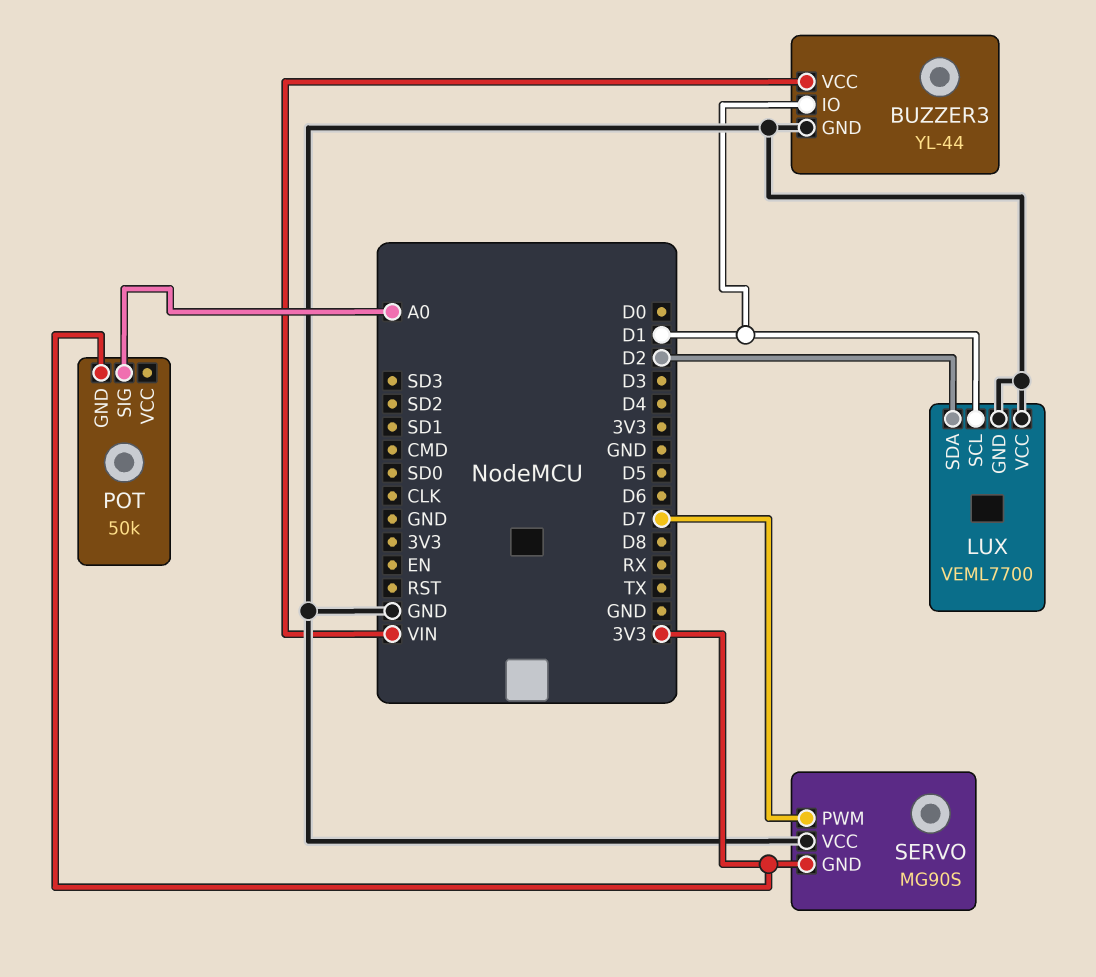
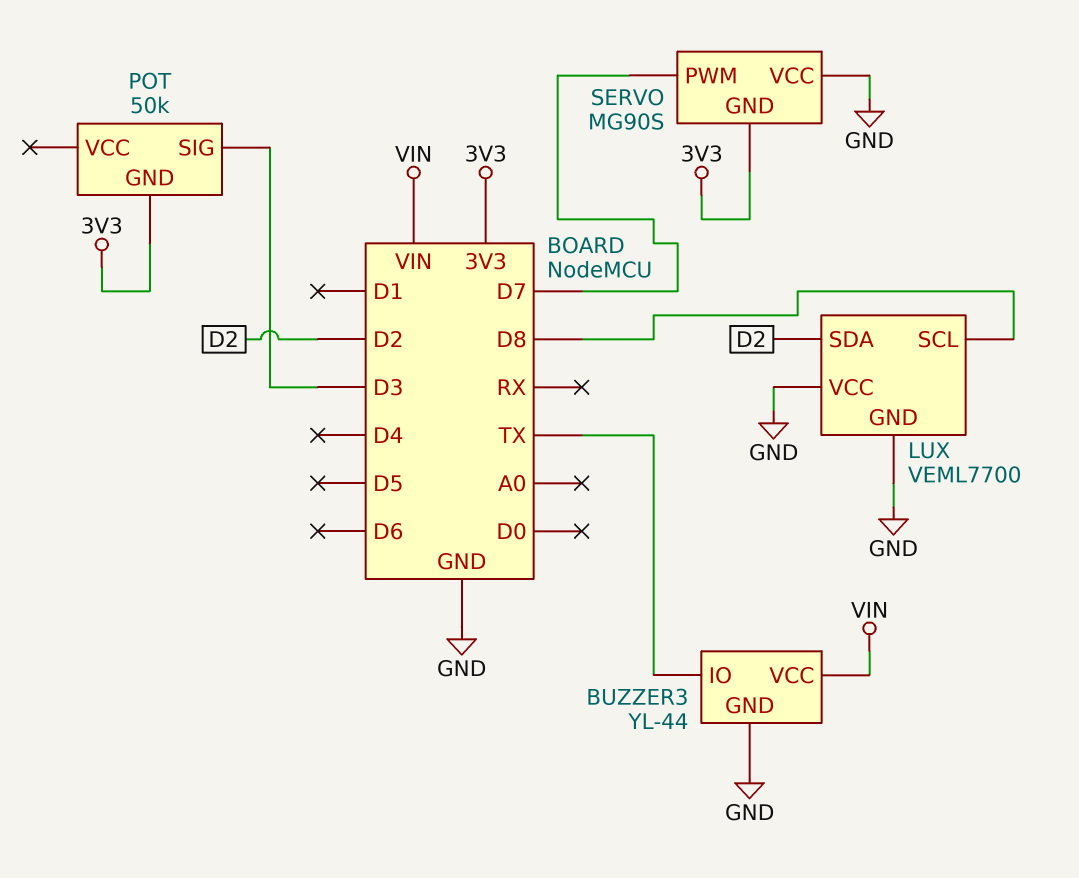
BUZZER3 pin IO: D1 -> TX
LUX pin SCL: D1 -> D8
POT pin SIG: A0 -> D3

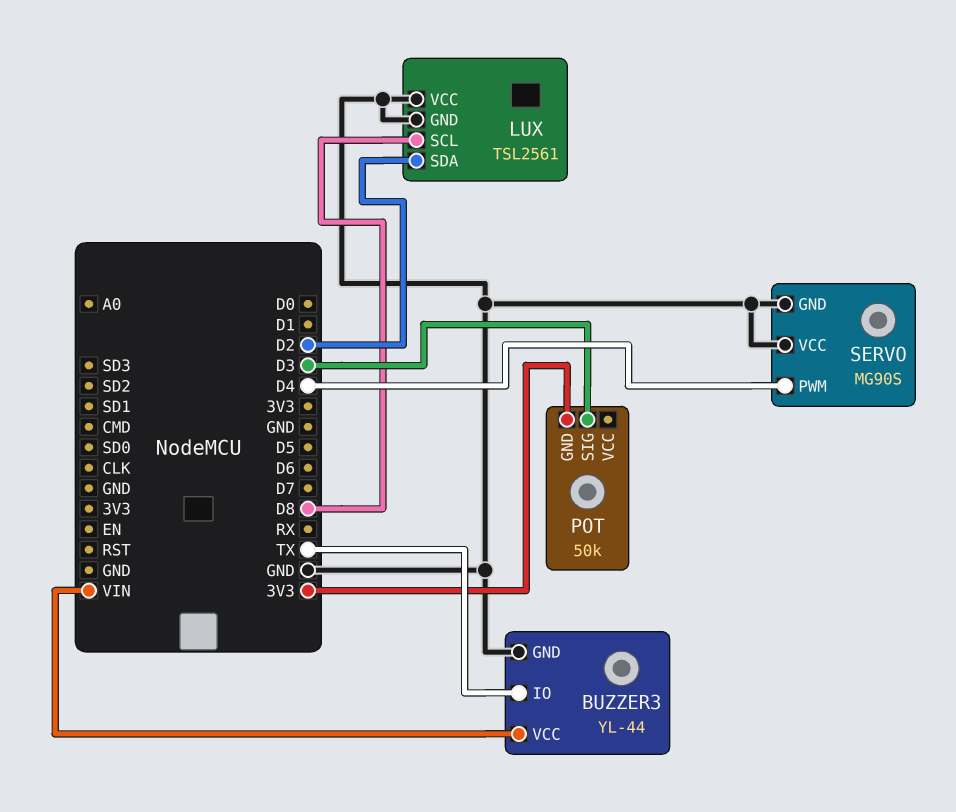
LUX: VEML7700 -> TSL2561
SERVO pin GND: 3V3 -> GND
SERVO pin PWM: D7 -> D4

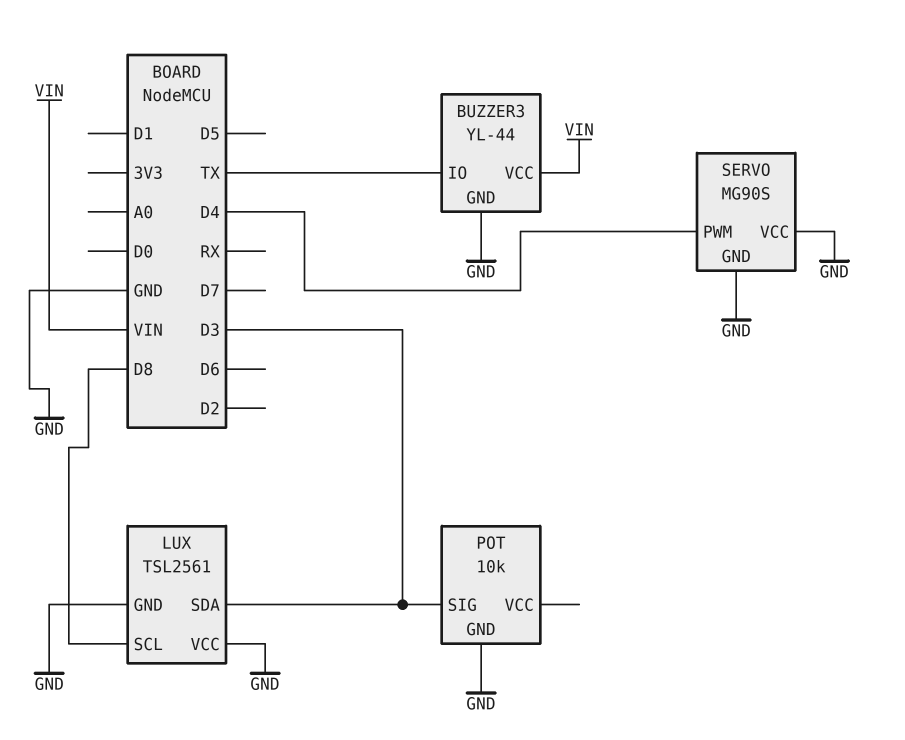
LUX pin SDA: D2 -> D3
POT: 50k -> 10k
POT pin GND: 3V3 -> GND

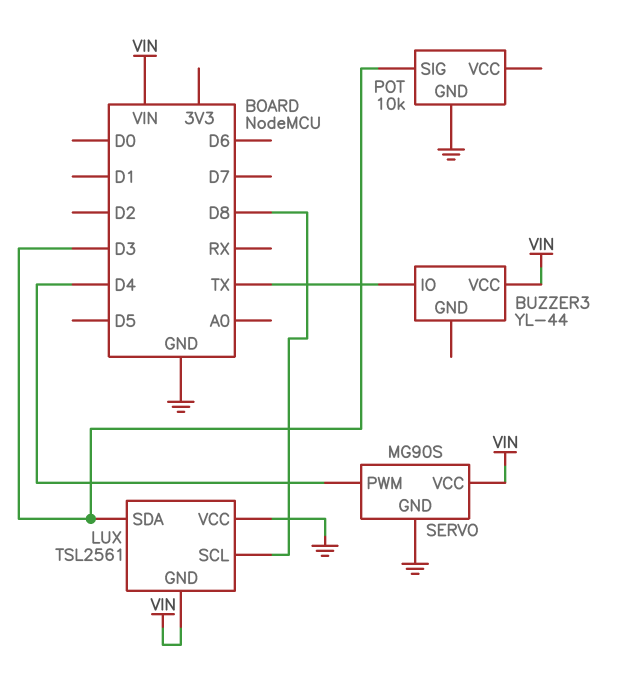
BUZZER3 pin GND: GND -> none
LUX pin GND: GND -> VIN
SERVO pin VCC: GND -> VIN

